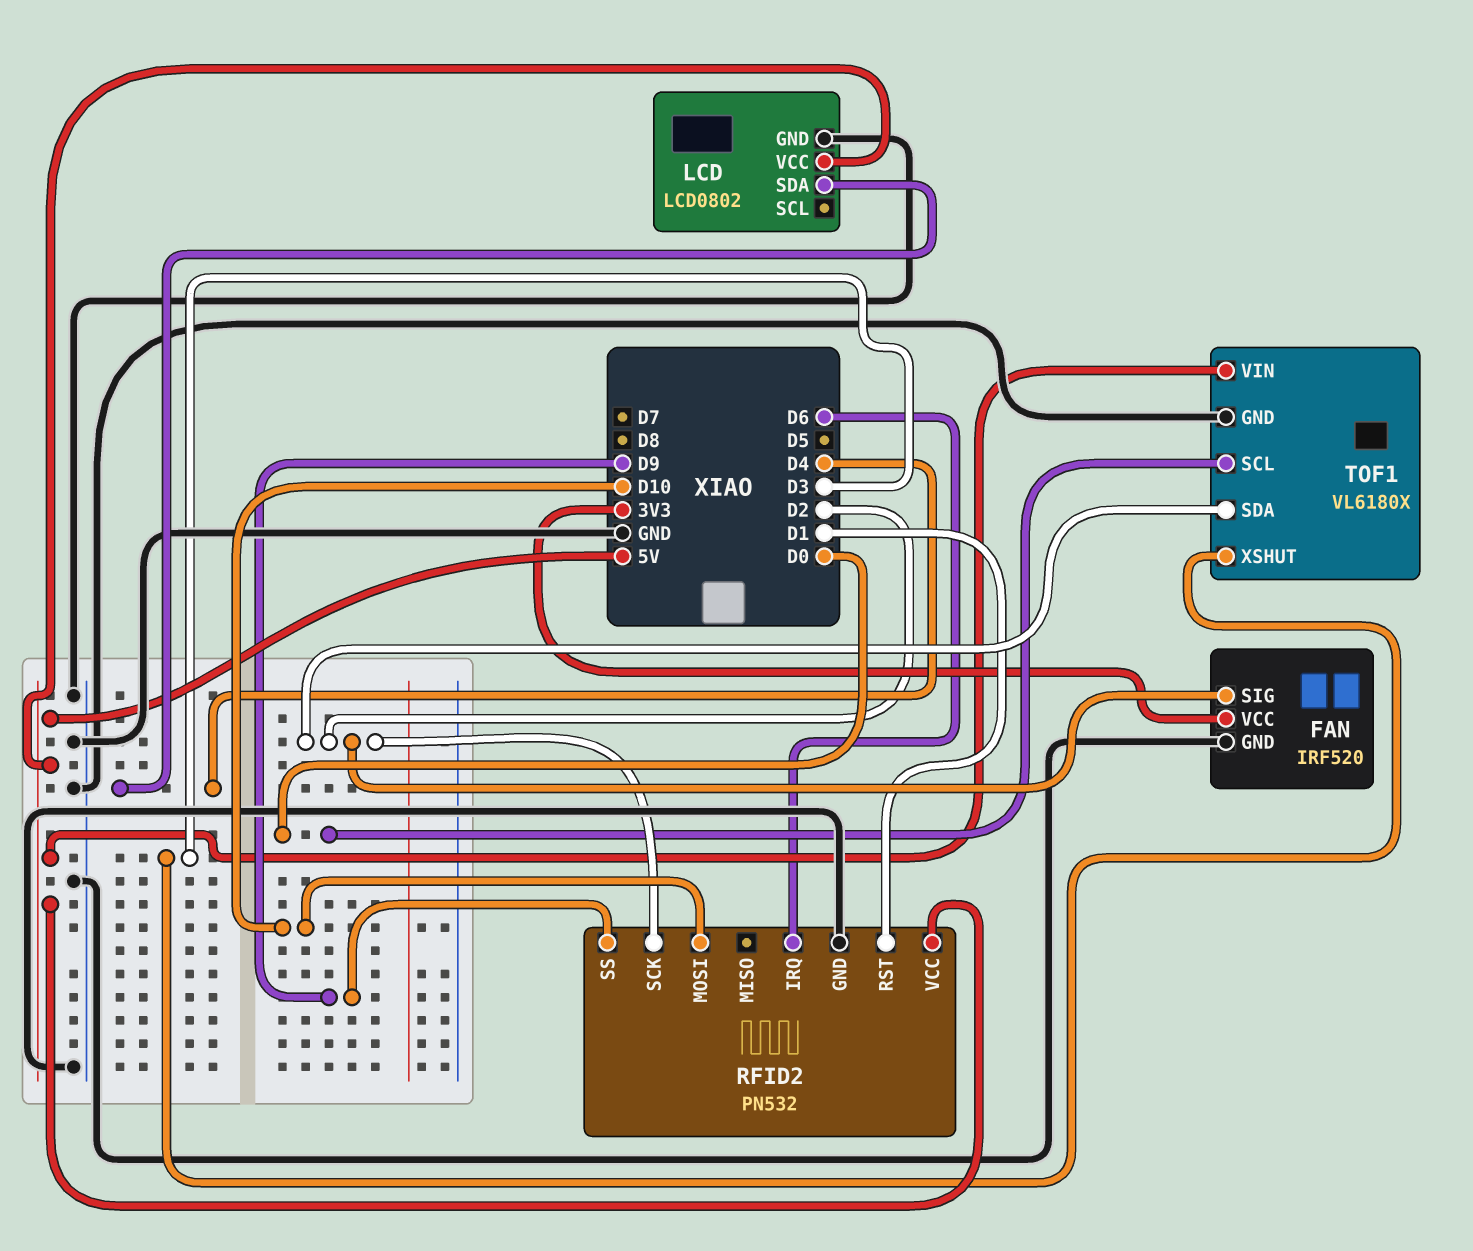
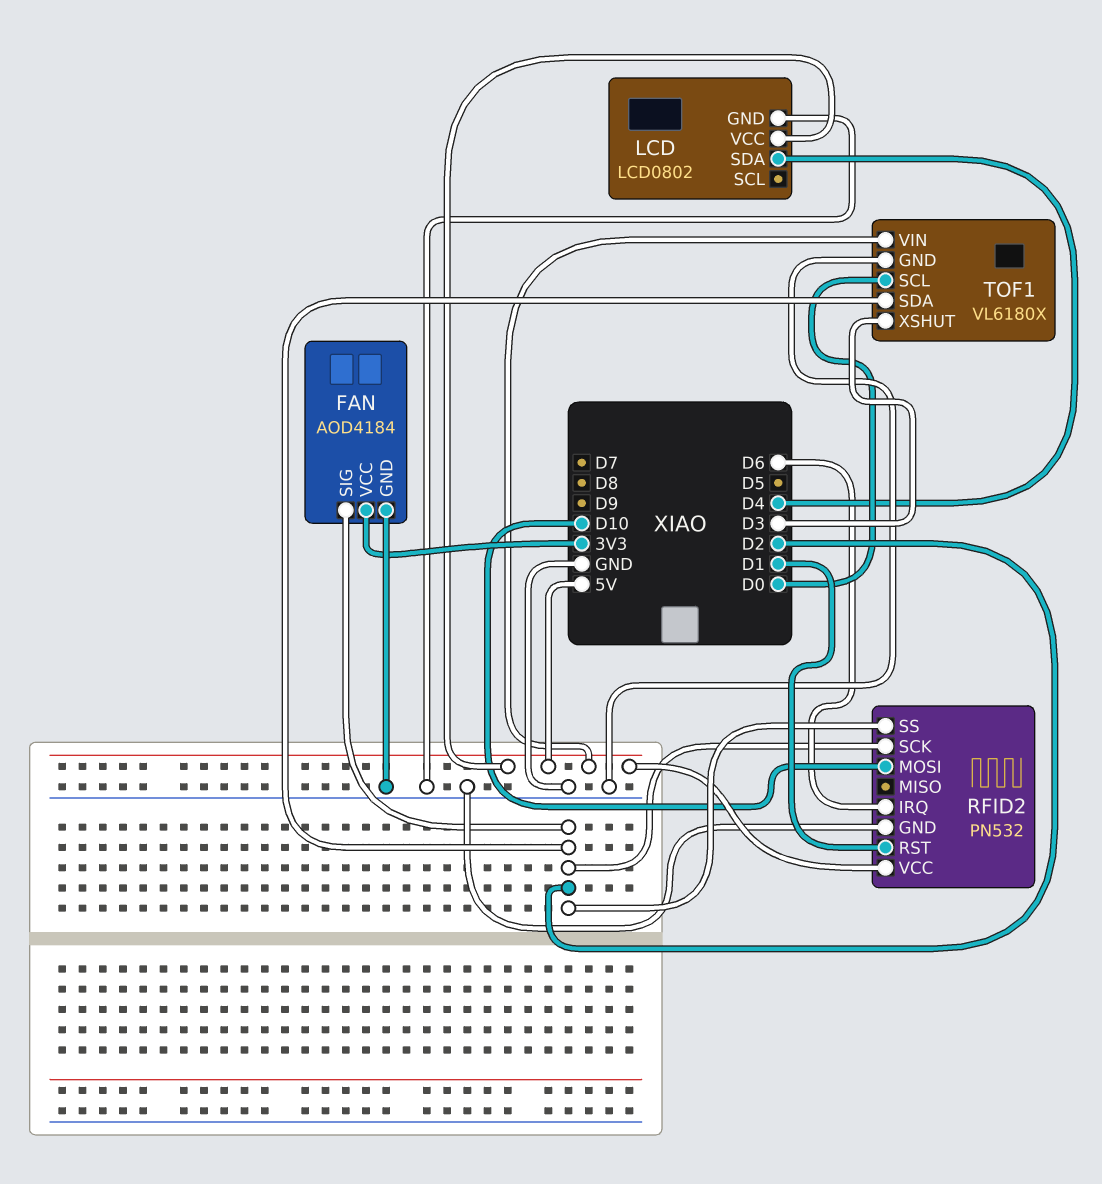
FAN: IRF520 -> AOD4184
RFID2 pin SS: D9 -> D2

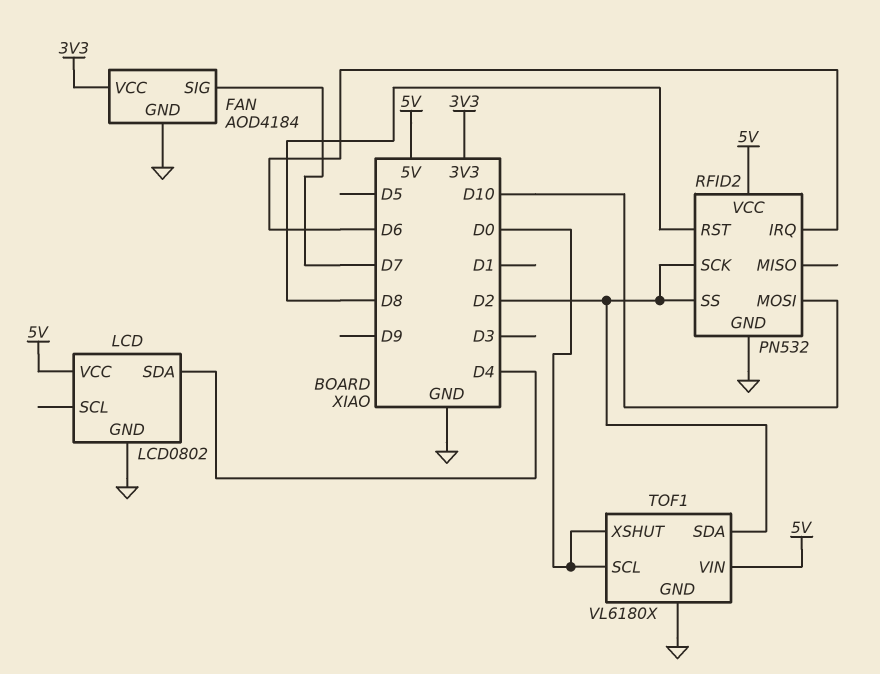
FAN pin SIG: D2 -> D7
RFID2 pin RST: D1 -> D8
TOF1 pin XSHUT: D3 -> D0

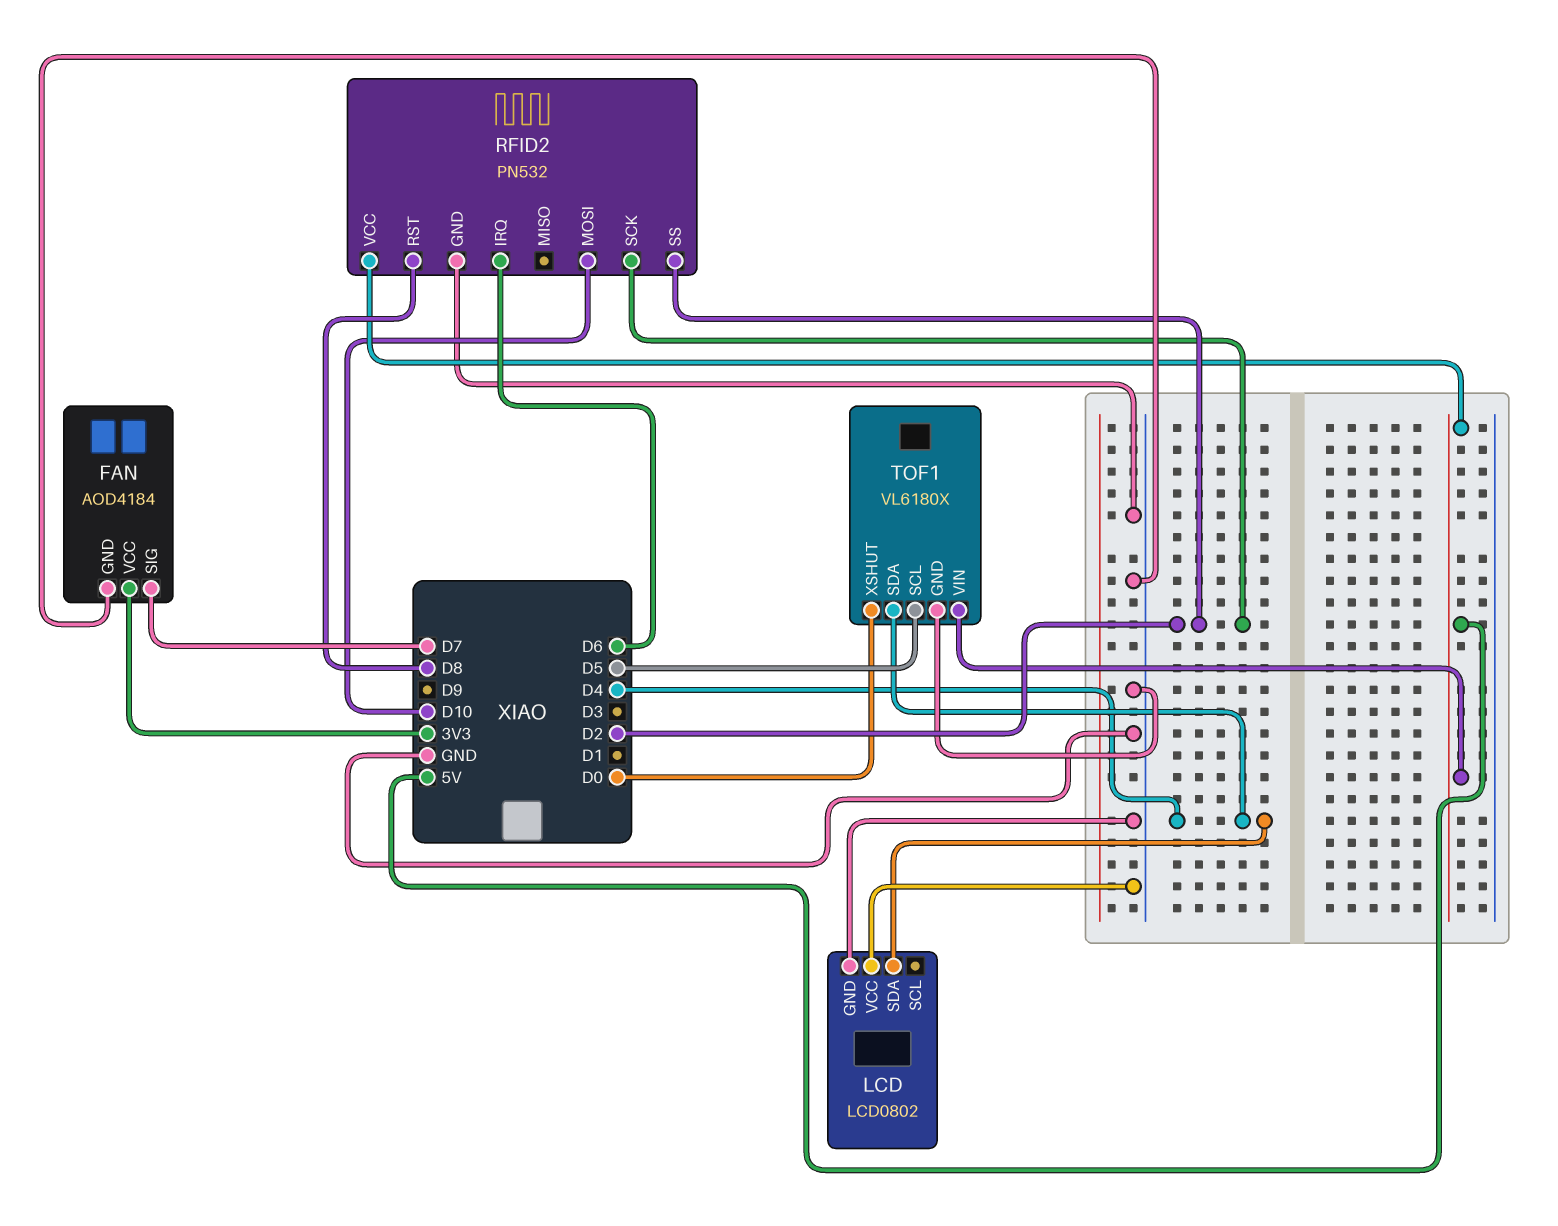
LCD pin VCC: 5V -> GND
TOF1 pin SCL: D0 -> D5
TOF1 pin SDA: D2 -> D4

